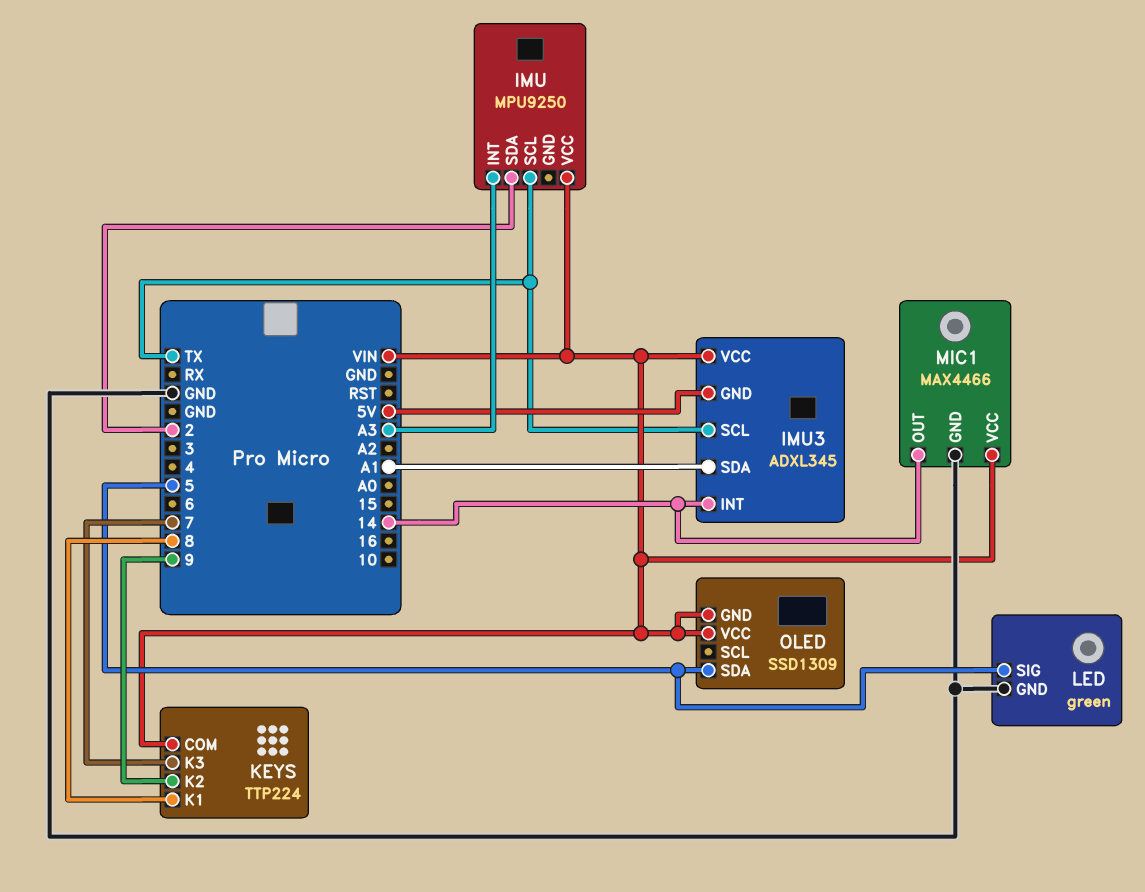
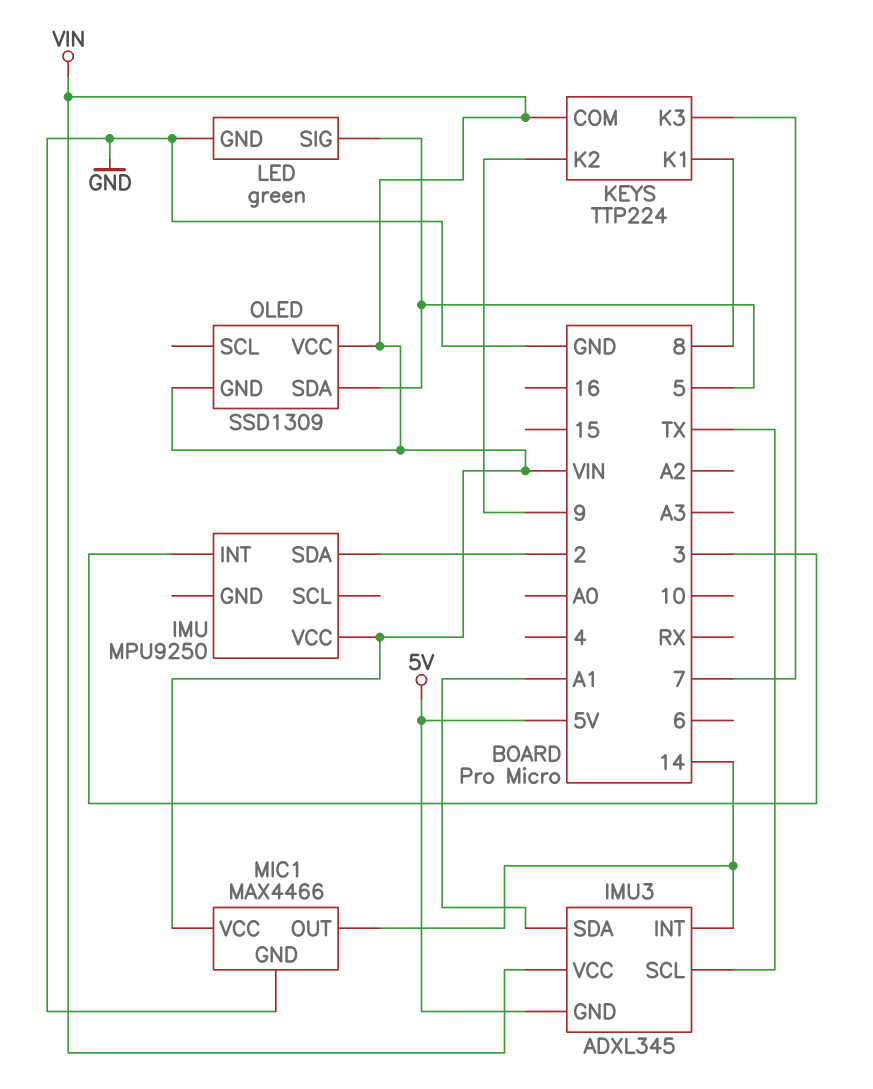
IMU pin INT: A3 -> 3
IMU pin SCL: TX -> none

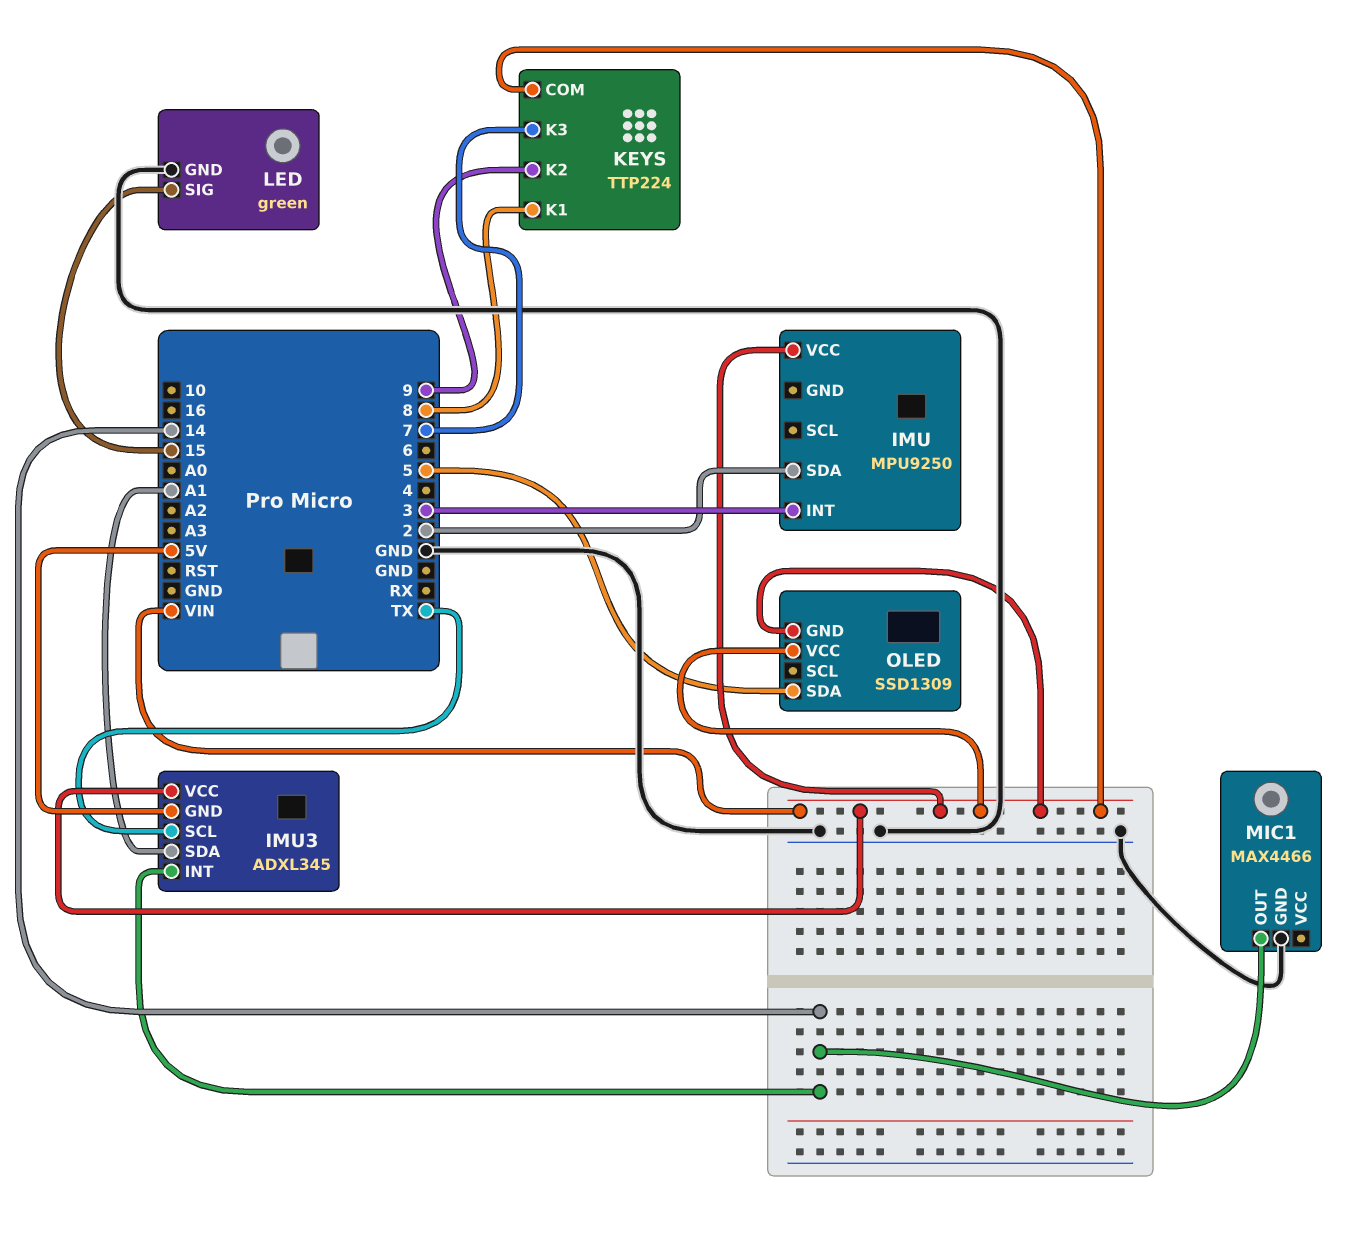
LED pin SIG: 5 -> 15
MIC1 pin VCC: VIN -> none

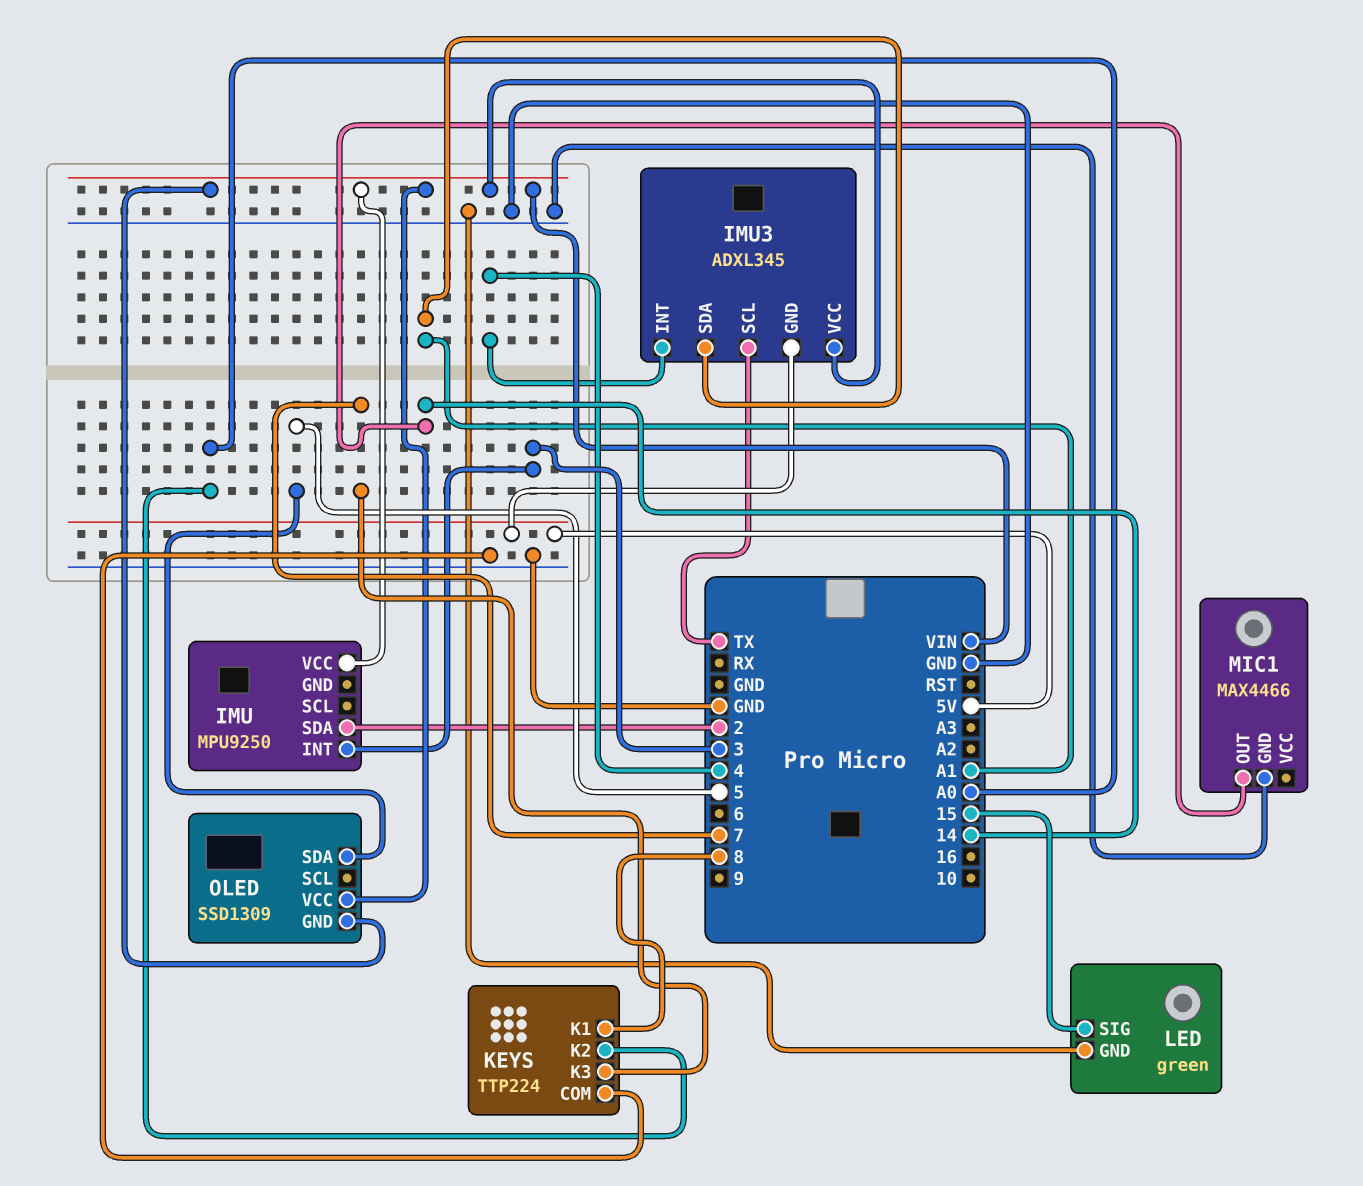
IMU3 pin INT: 14 -> 4
KEYS pin COM: VIN -> GND
KEYS pin K2: 9 -> A0

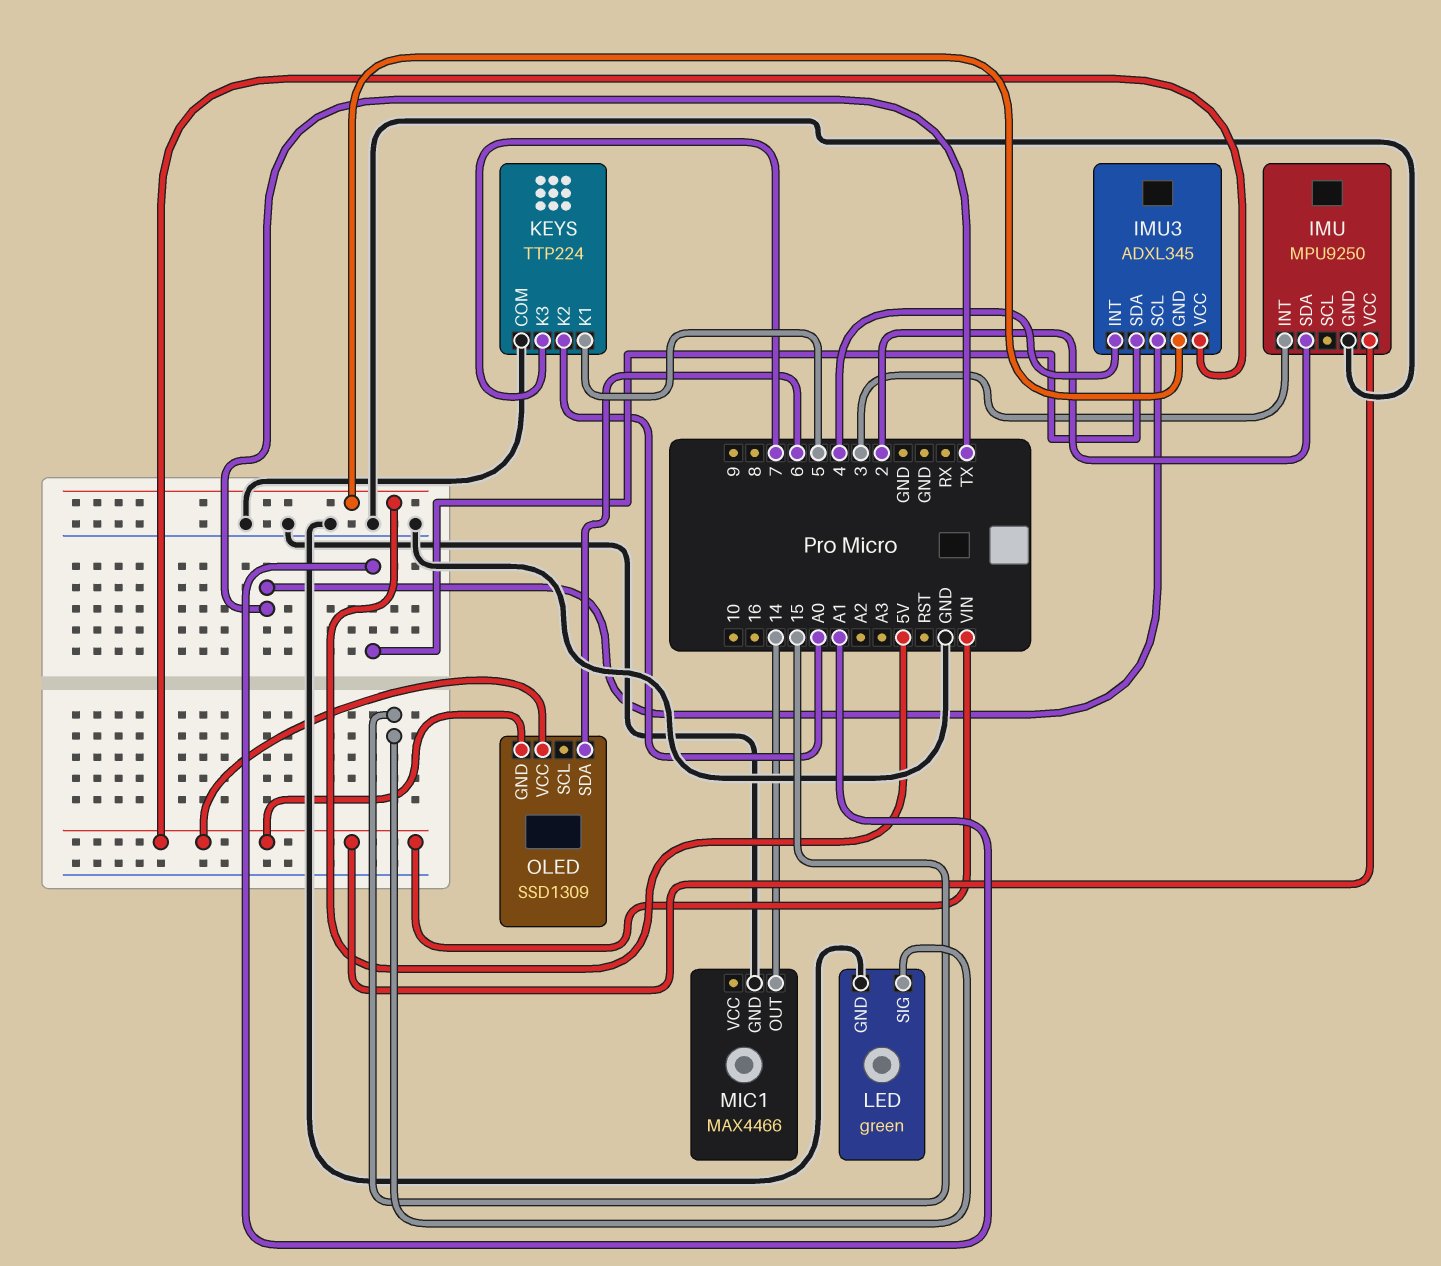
IMU pin GND: none -> GND
KEYS pin K1: 8 -> 5
OLED pin SDA: 5 -> 6

